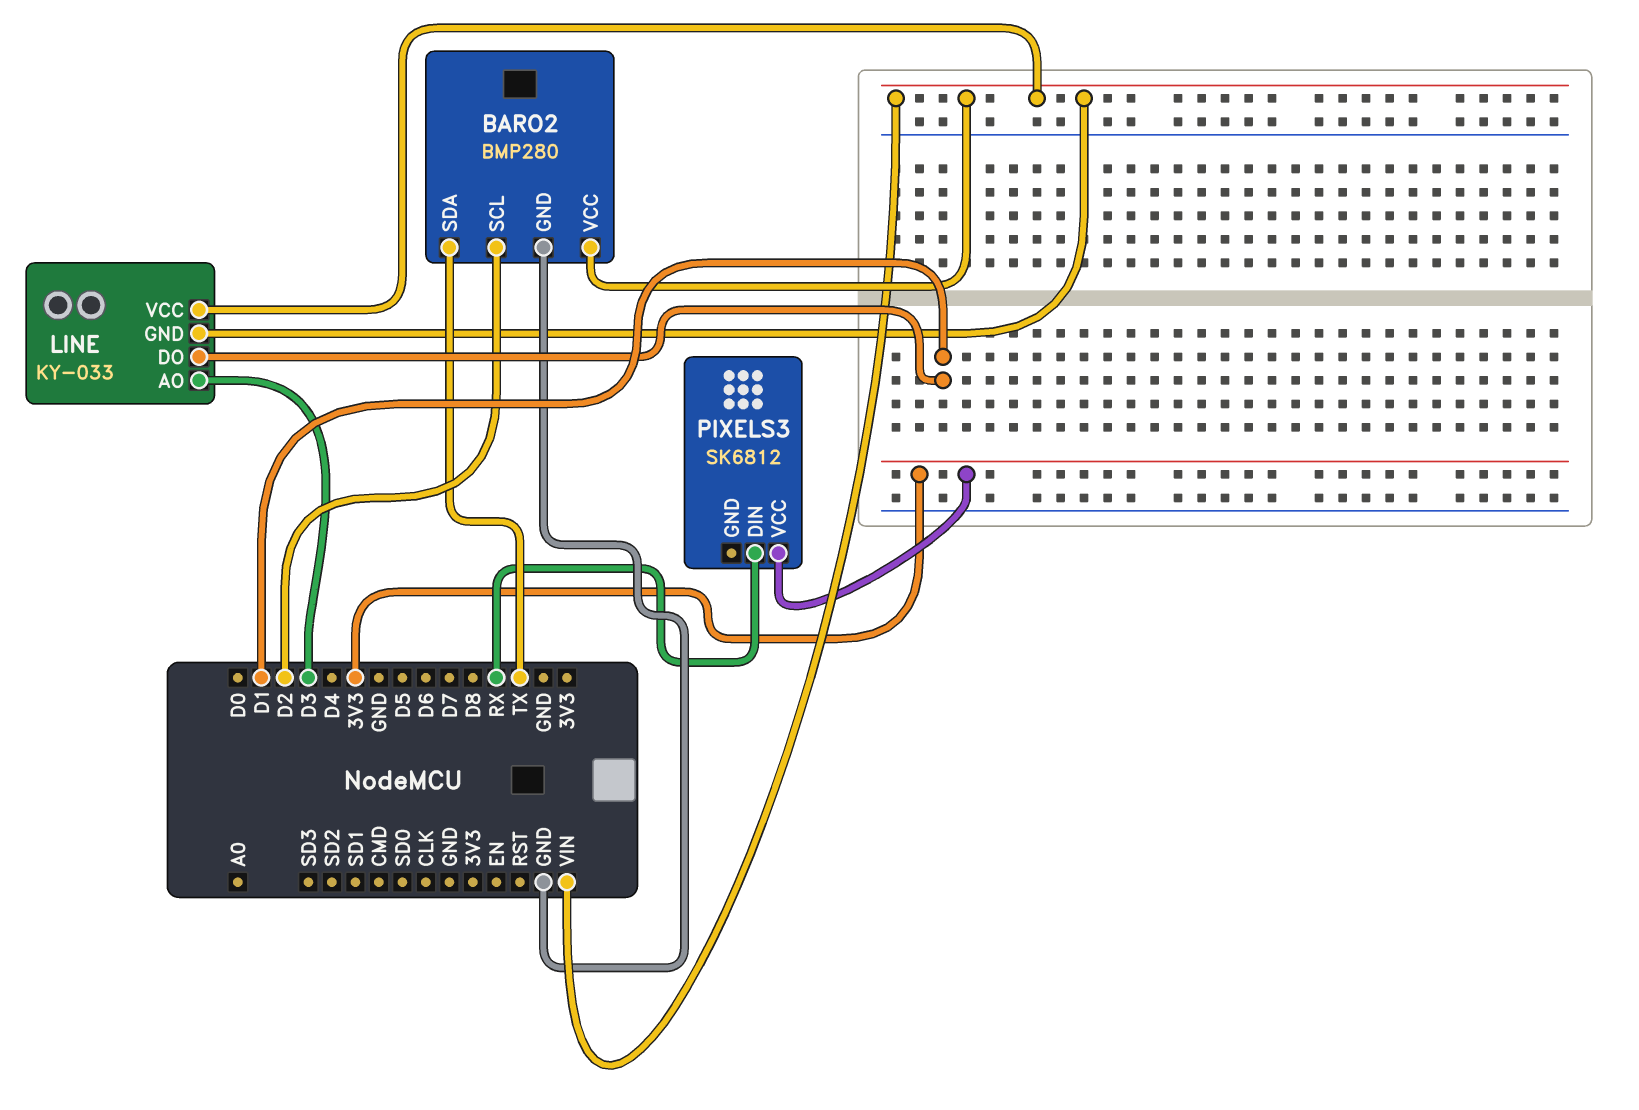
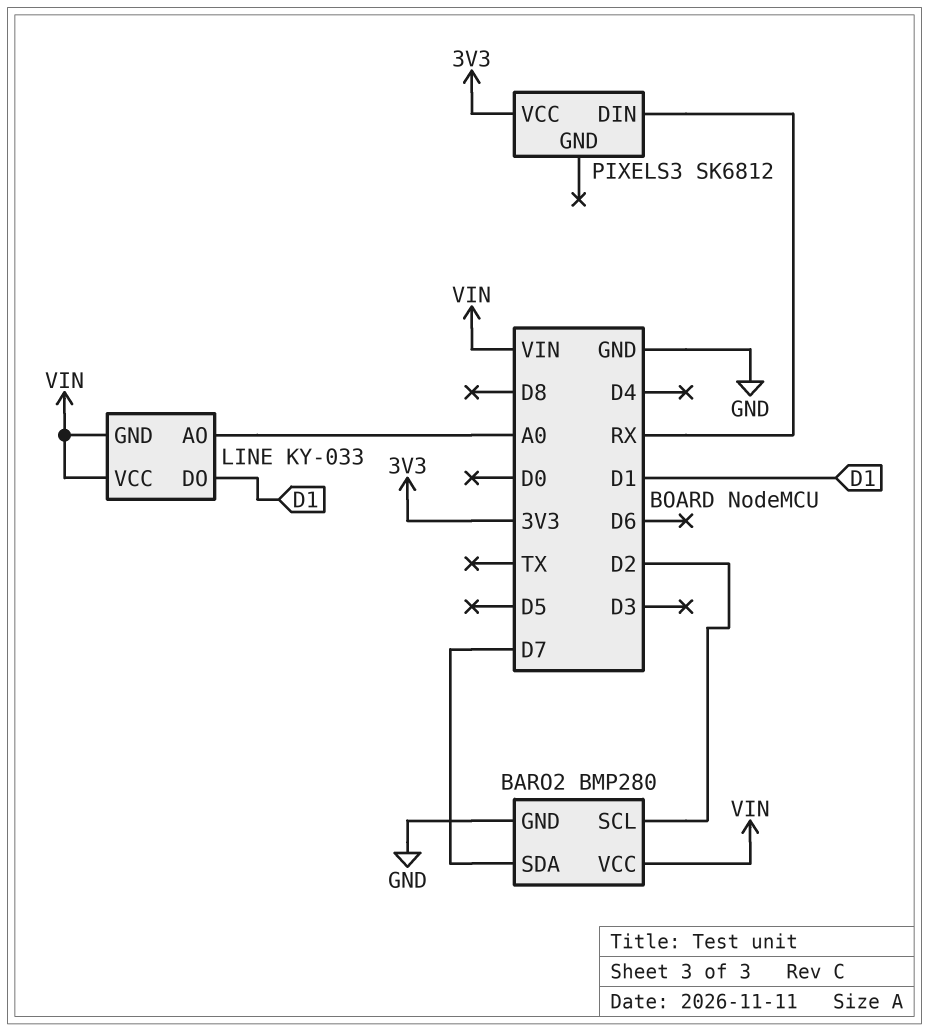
BARO2 pin SDA: TX -> D7
LINE pin AO: D3 -> A0

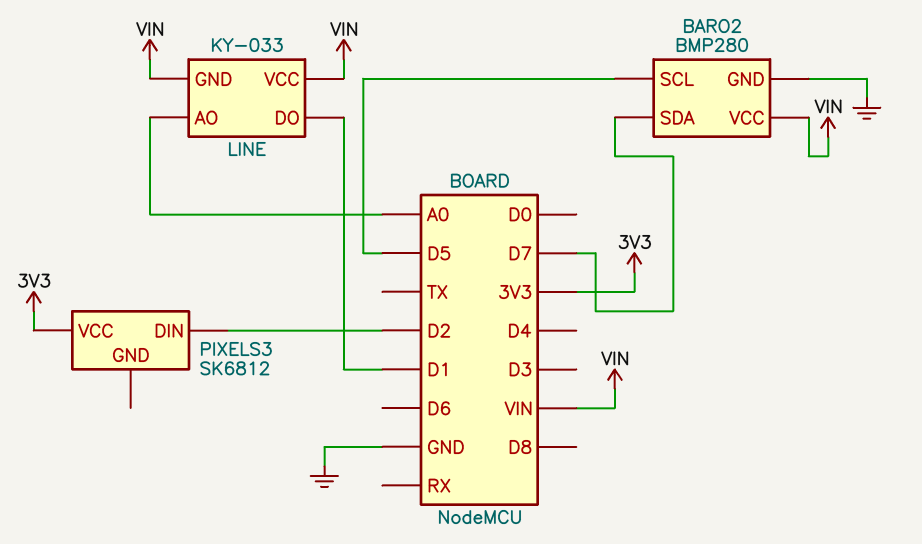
BARO2 pin SCL: D2 -> D5
PIXELS3 pin DIN: RX -> D2

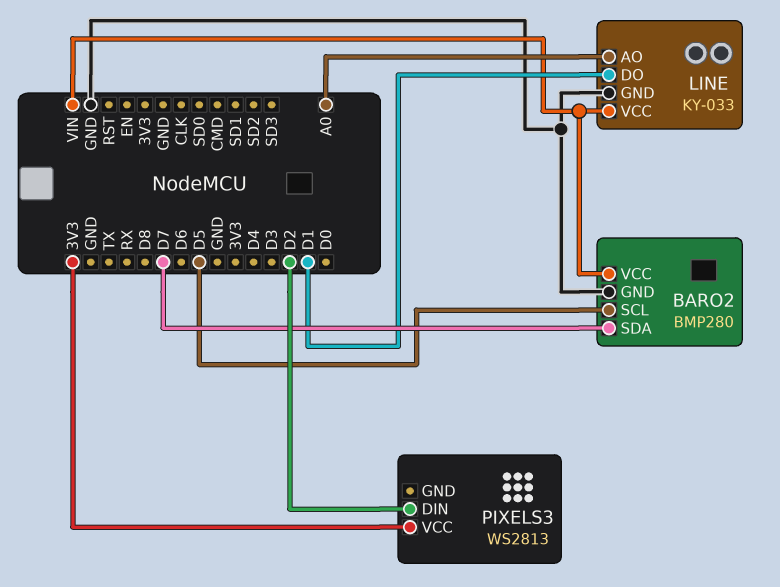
LINE pin GND: VIN -> GND
PIXELS3: SK6812 -> WS2813

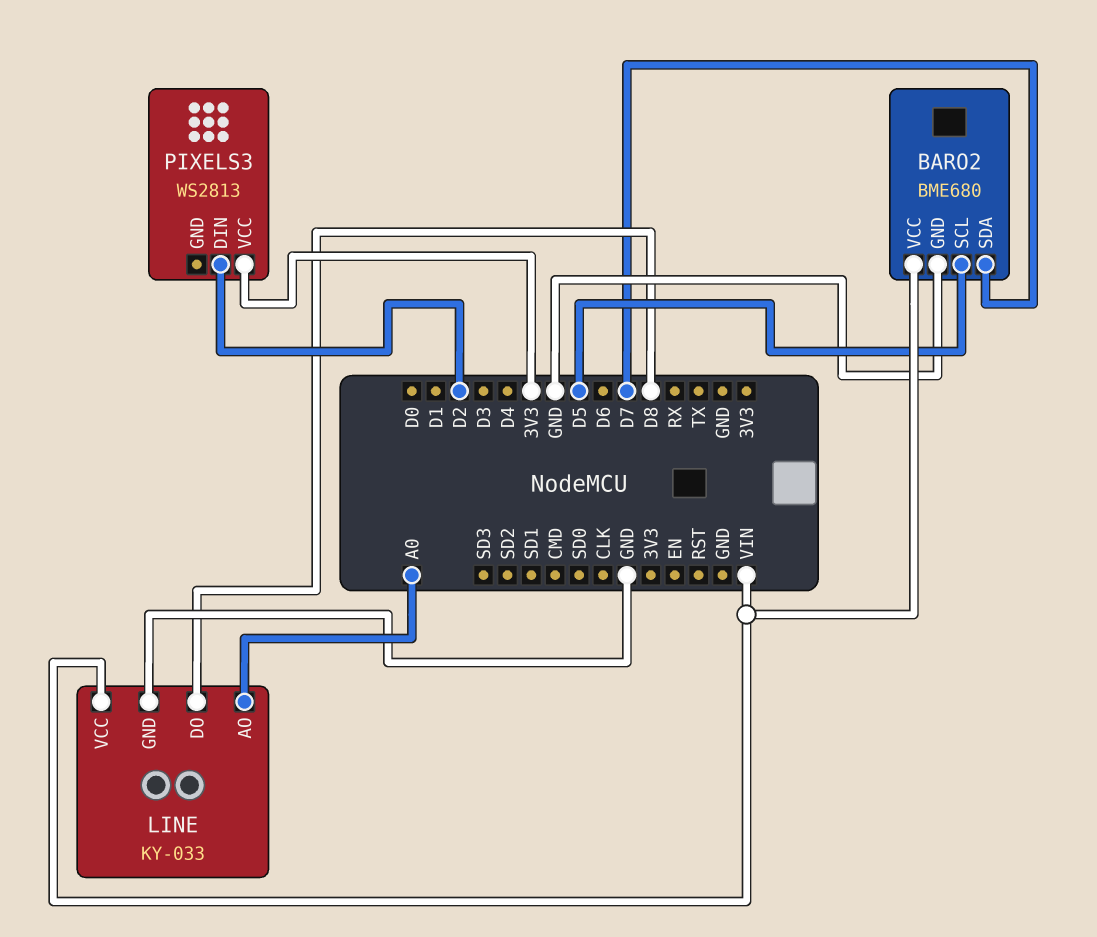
BARO2: BMP280 -> BME680
LINE pin DO: D1 -> D8

